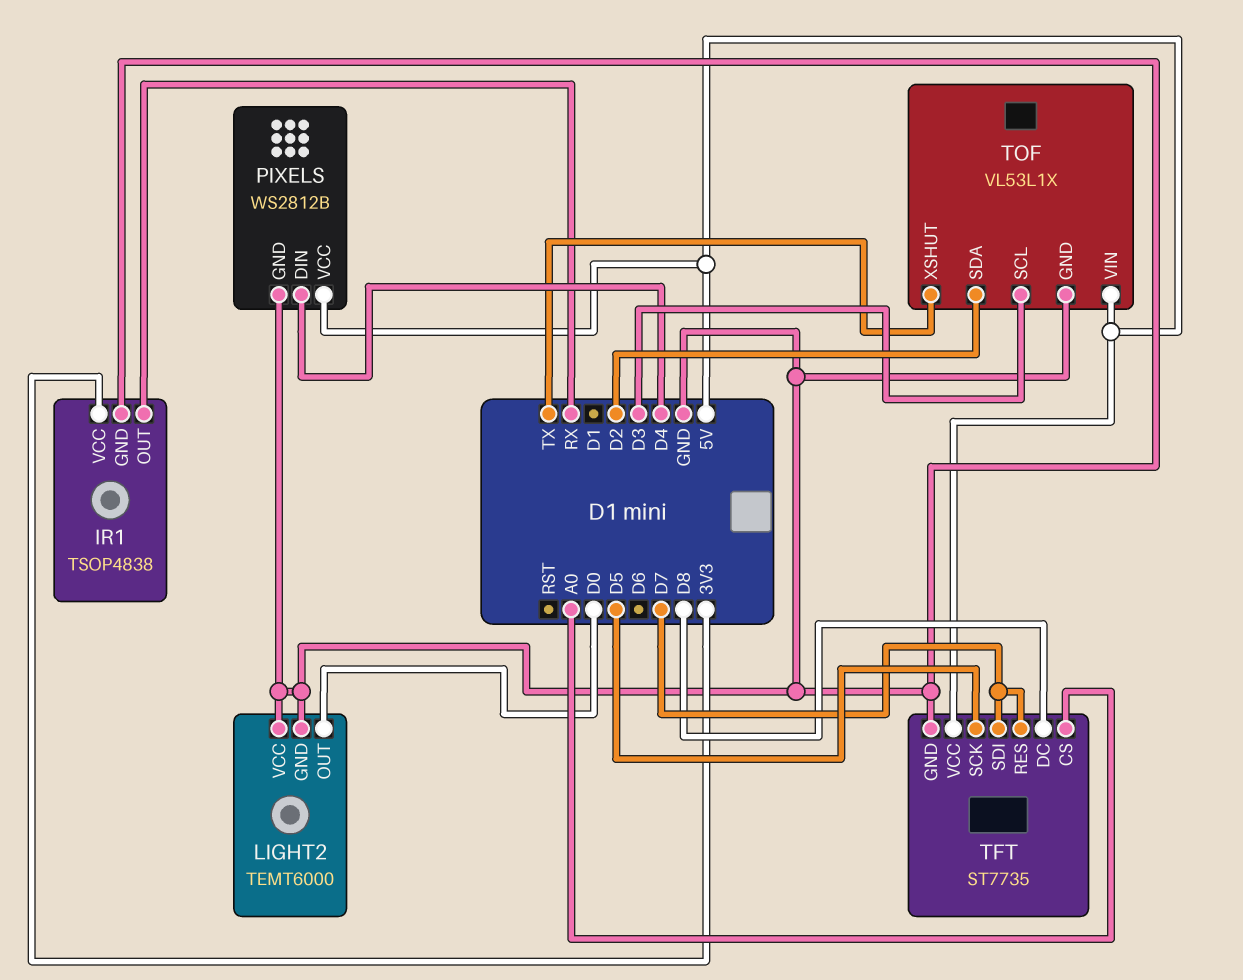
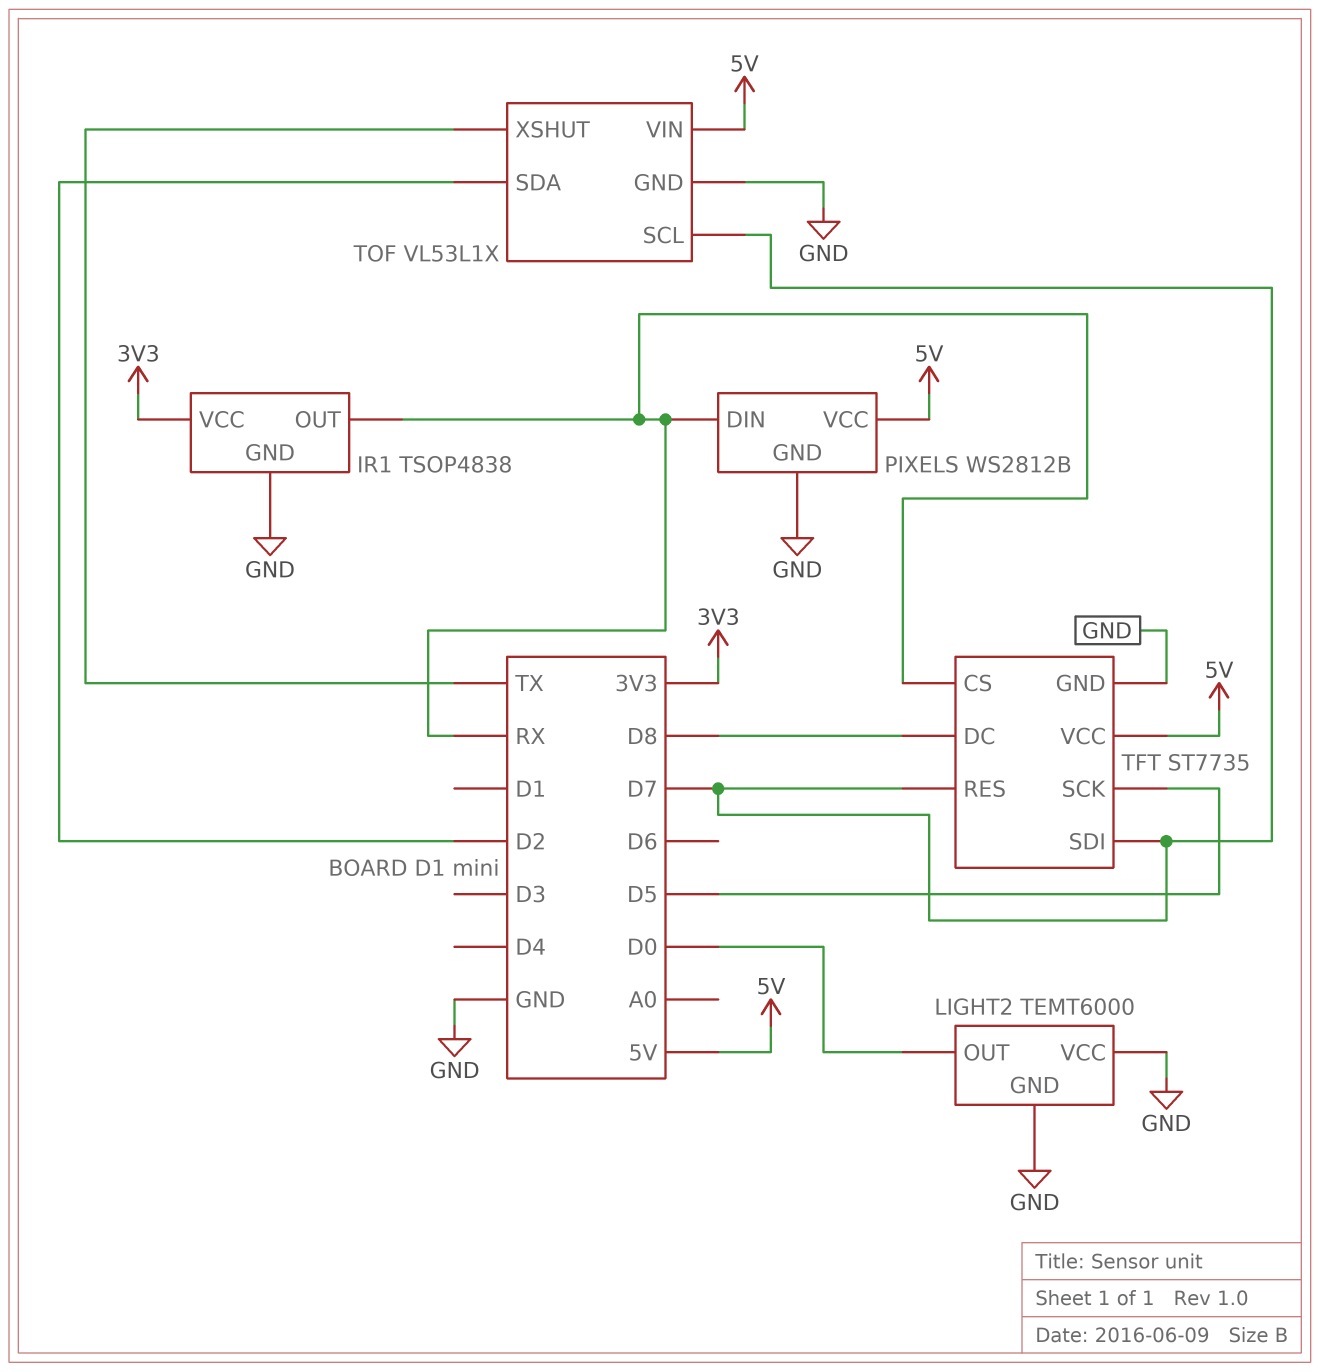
PIXELS pin DIN: D4 -> RX
TFT pin CS: A0 -> RX
TOF pin SCL: D3 -> D7

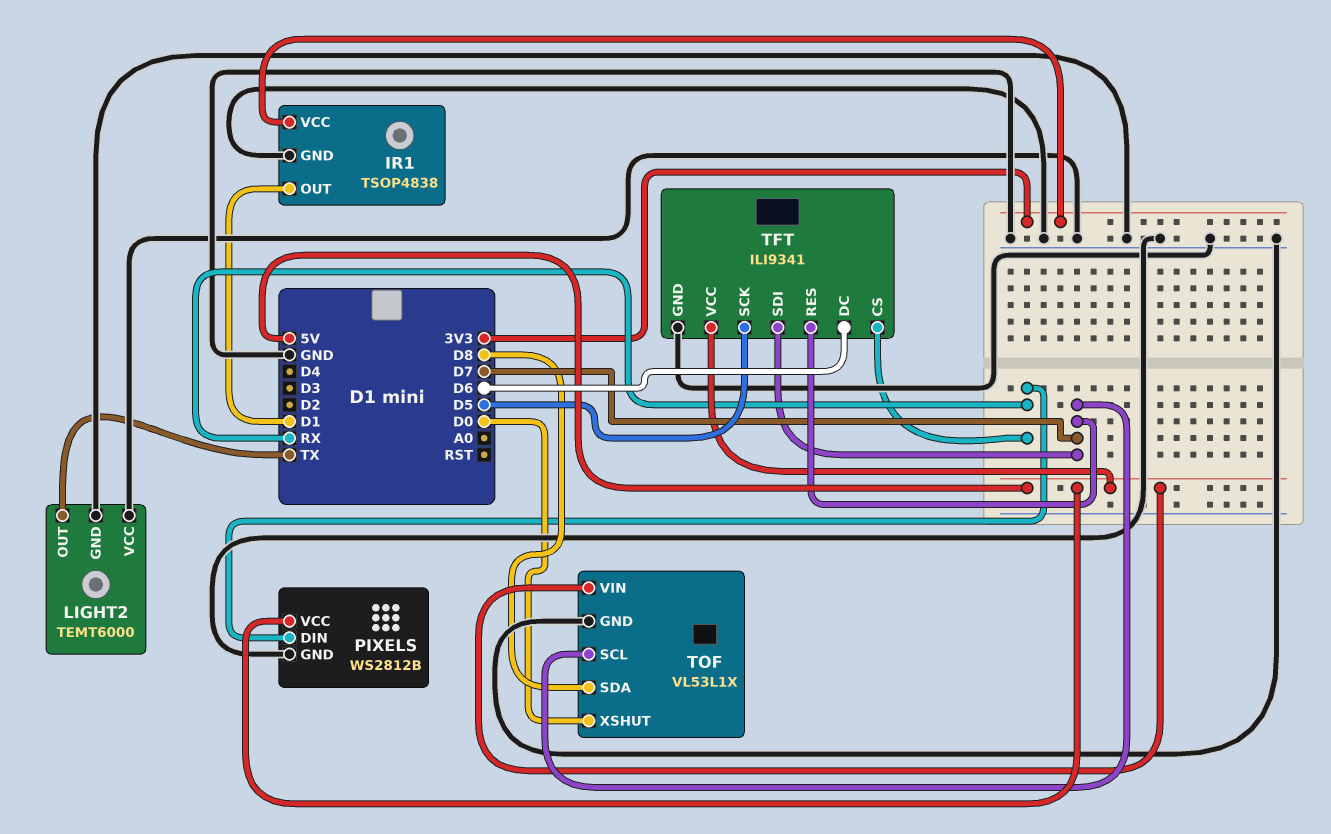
IR1 pin OUT: RX -> D1
LIGHT2 pin OUT: D0 -> TX
TFT: ST7735 -> ILI9341
TFT pin DC: D8 -> D6
TOF pin SDA: D2 -> D8
TOF pin XSHUT: TX -> D0

